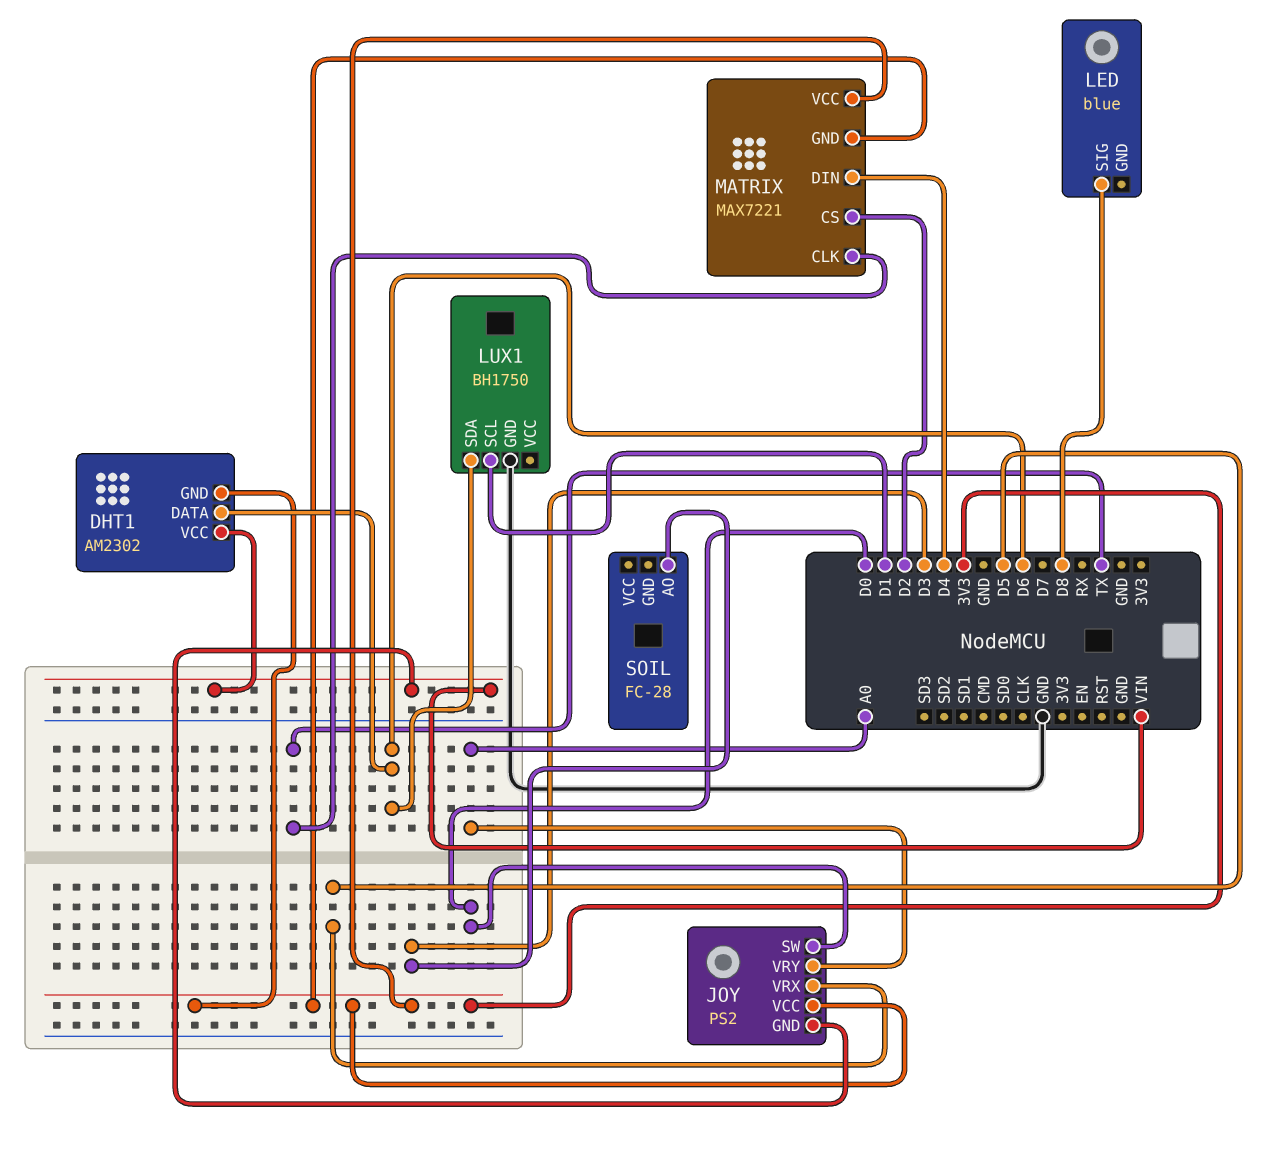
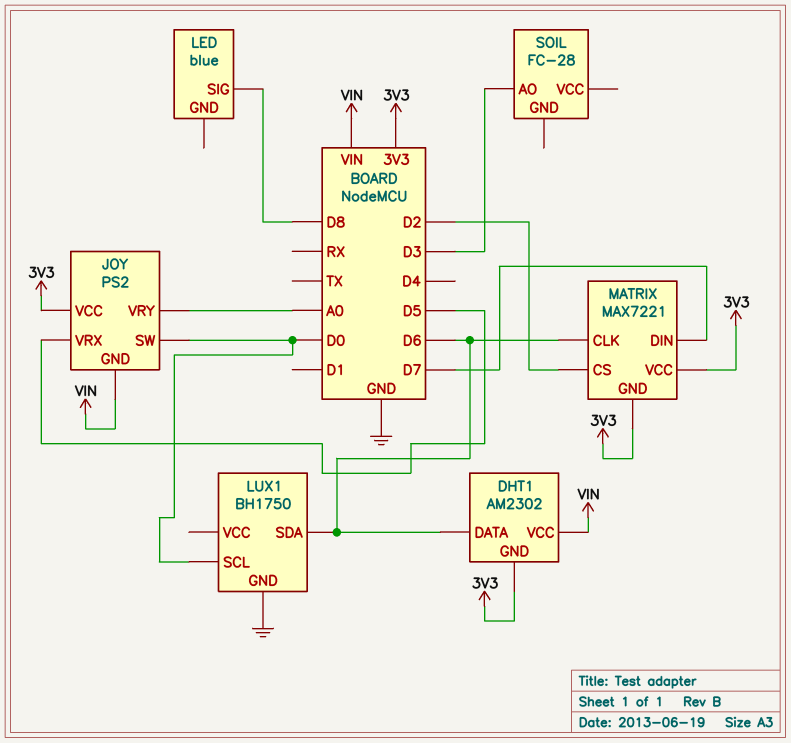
LUX1 pin SCL: D1 -> D0
MATRIX pin CLK: TX -> D6
MATRIX pin DIN: D4 -> D7

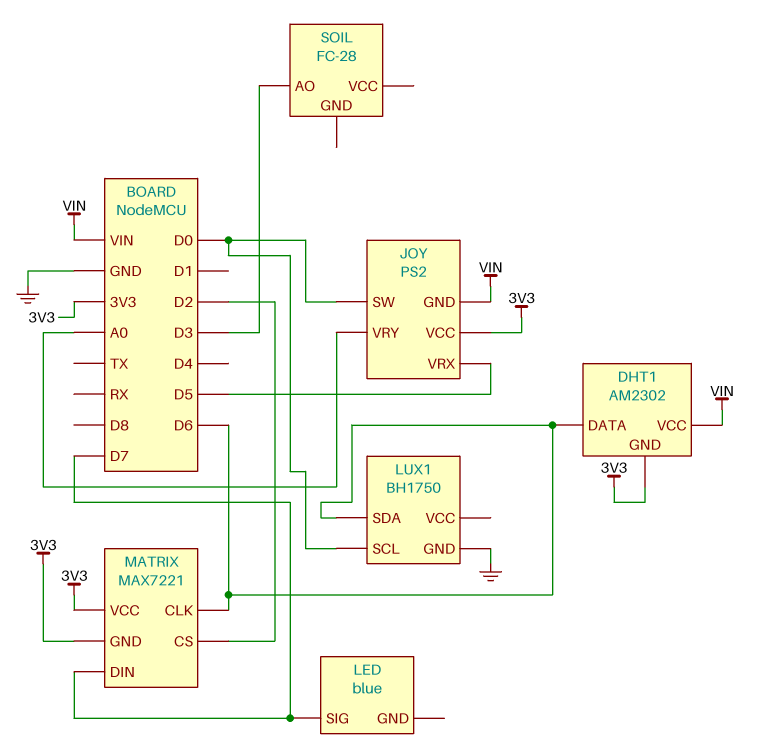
LED pin SIG: D8 -> D7

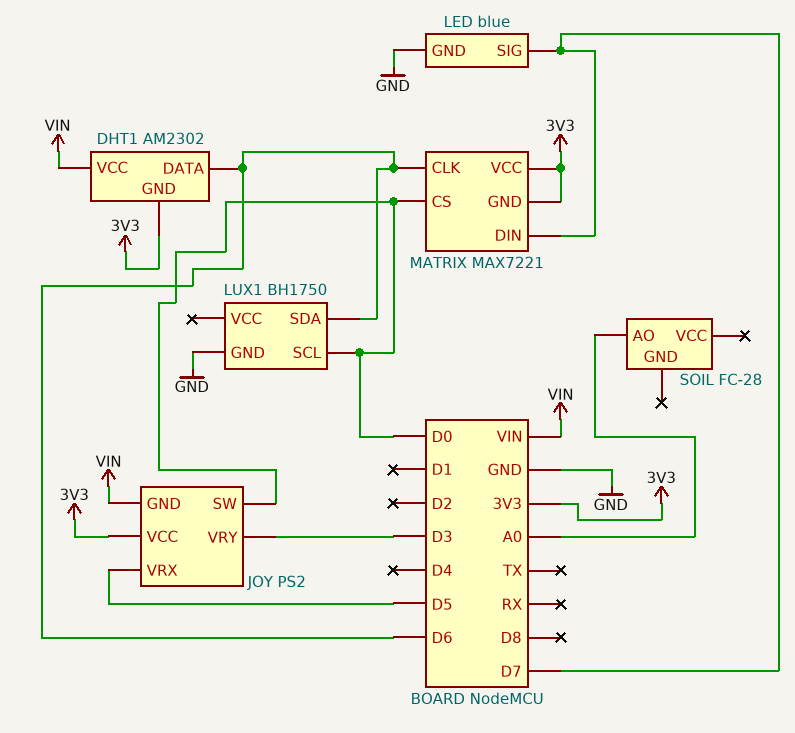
JOY pin VRY: A0 -> D3
LED pin GND: none -> GND
MATRIX pin CS: D2 -> D0
SOIL pin AO: D3 -> A0

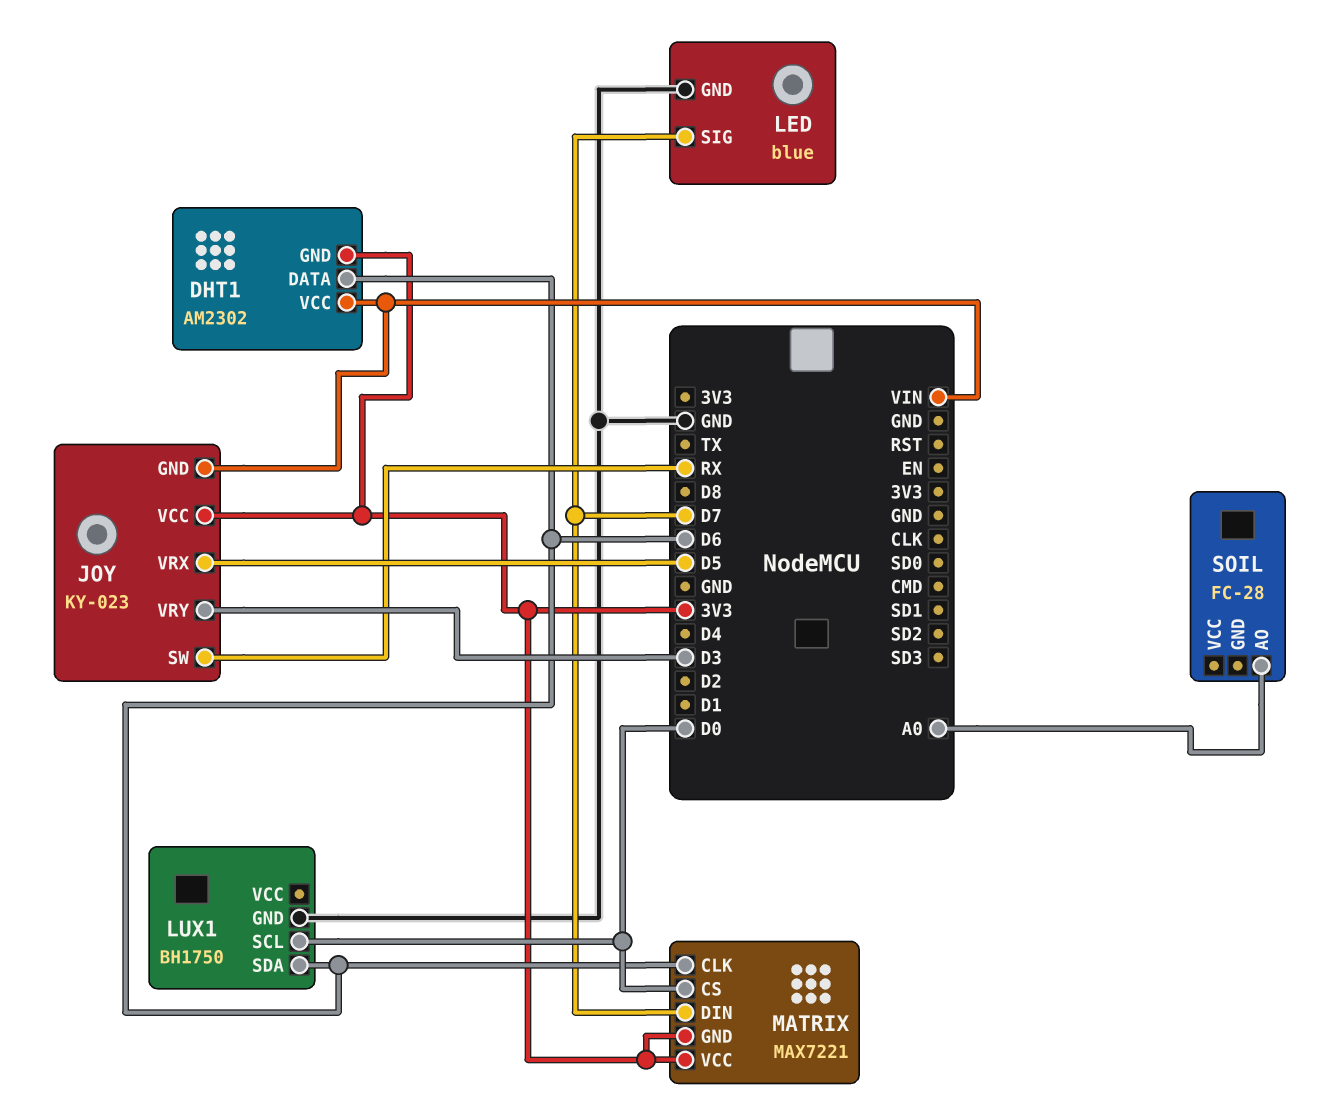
JOY: PS2 -> KY-023
JOY pin SW: D0 -> RX

